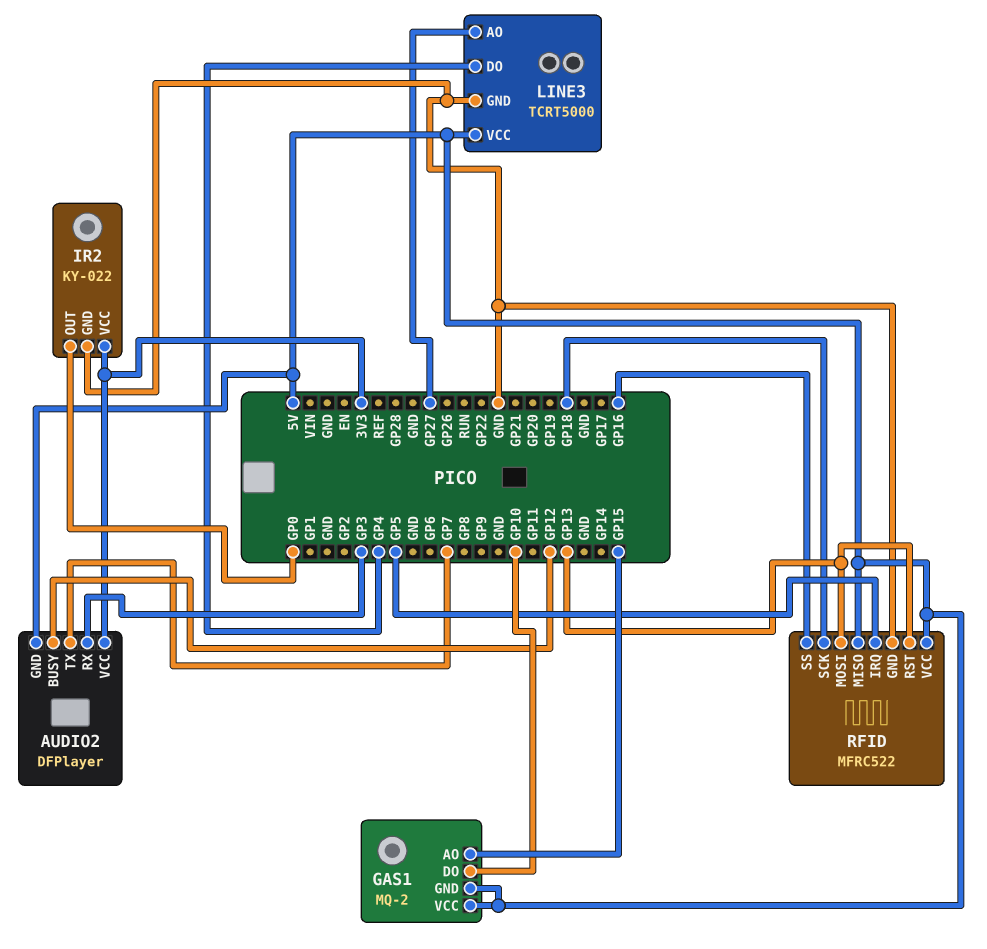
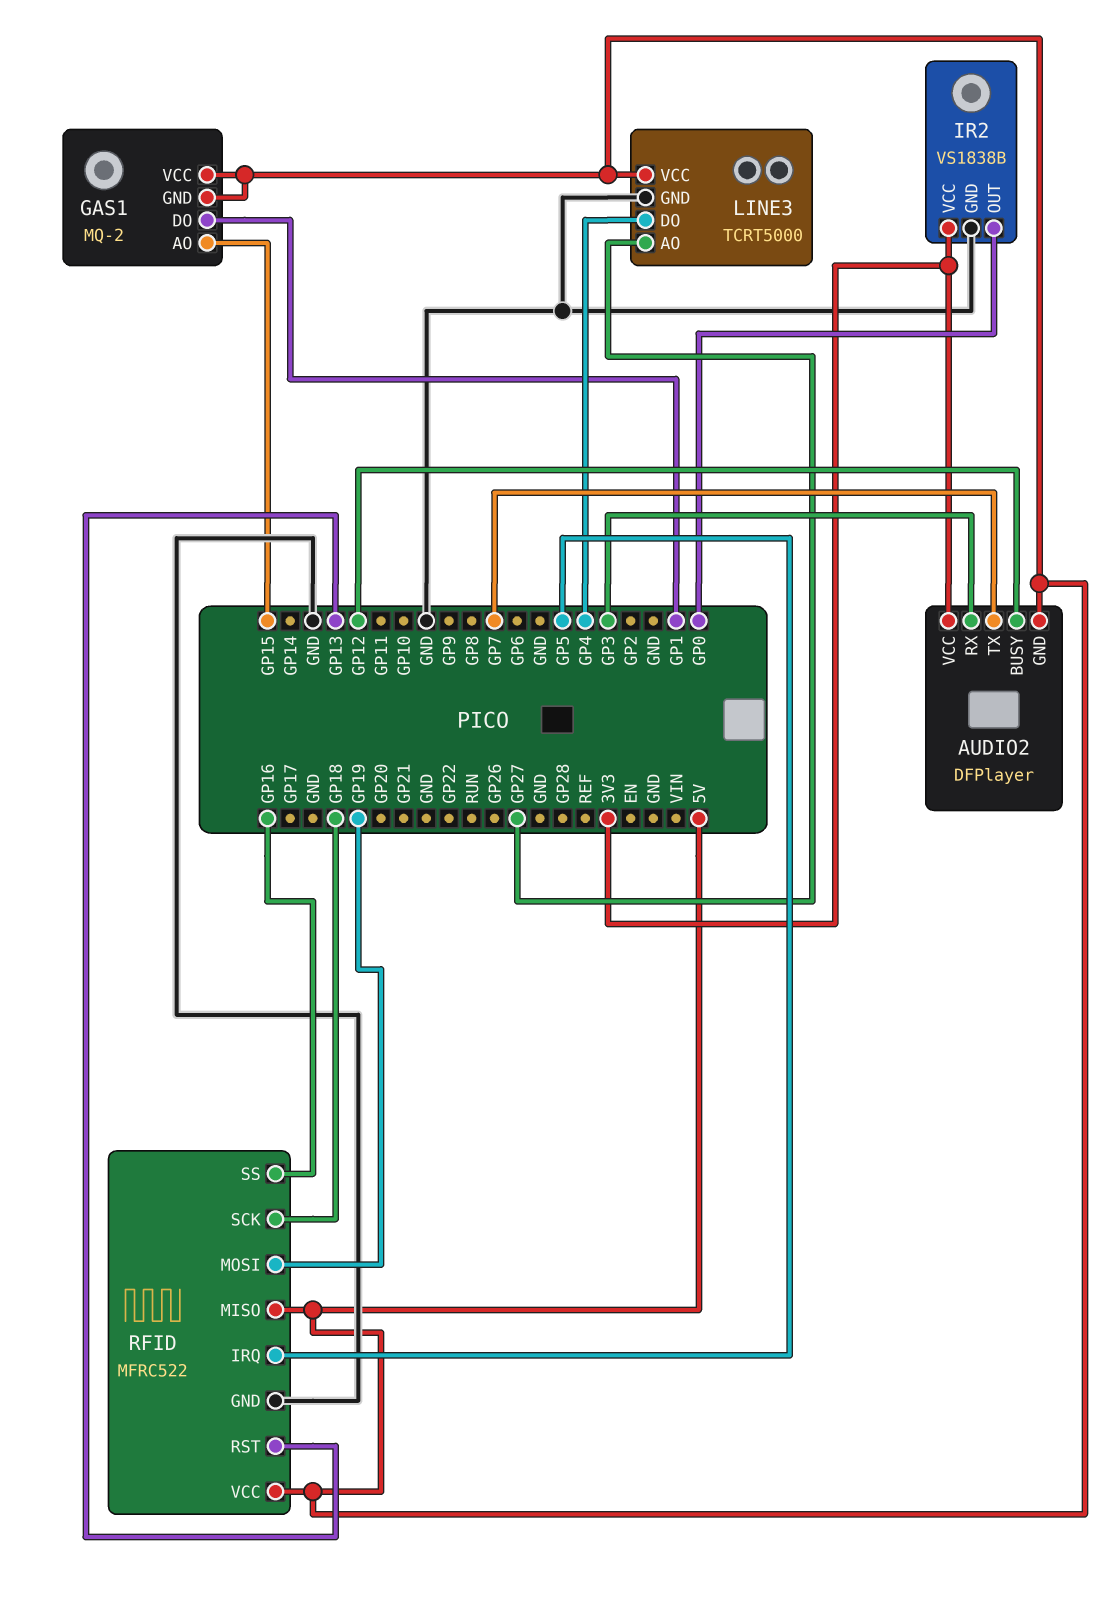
GAS1 pin DO: GP10 -> GP1
IR2: KY-022 -> VS1838B
RFID pin MOSI: GP13 -> GP19

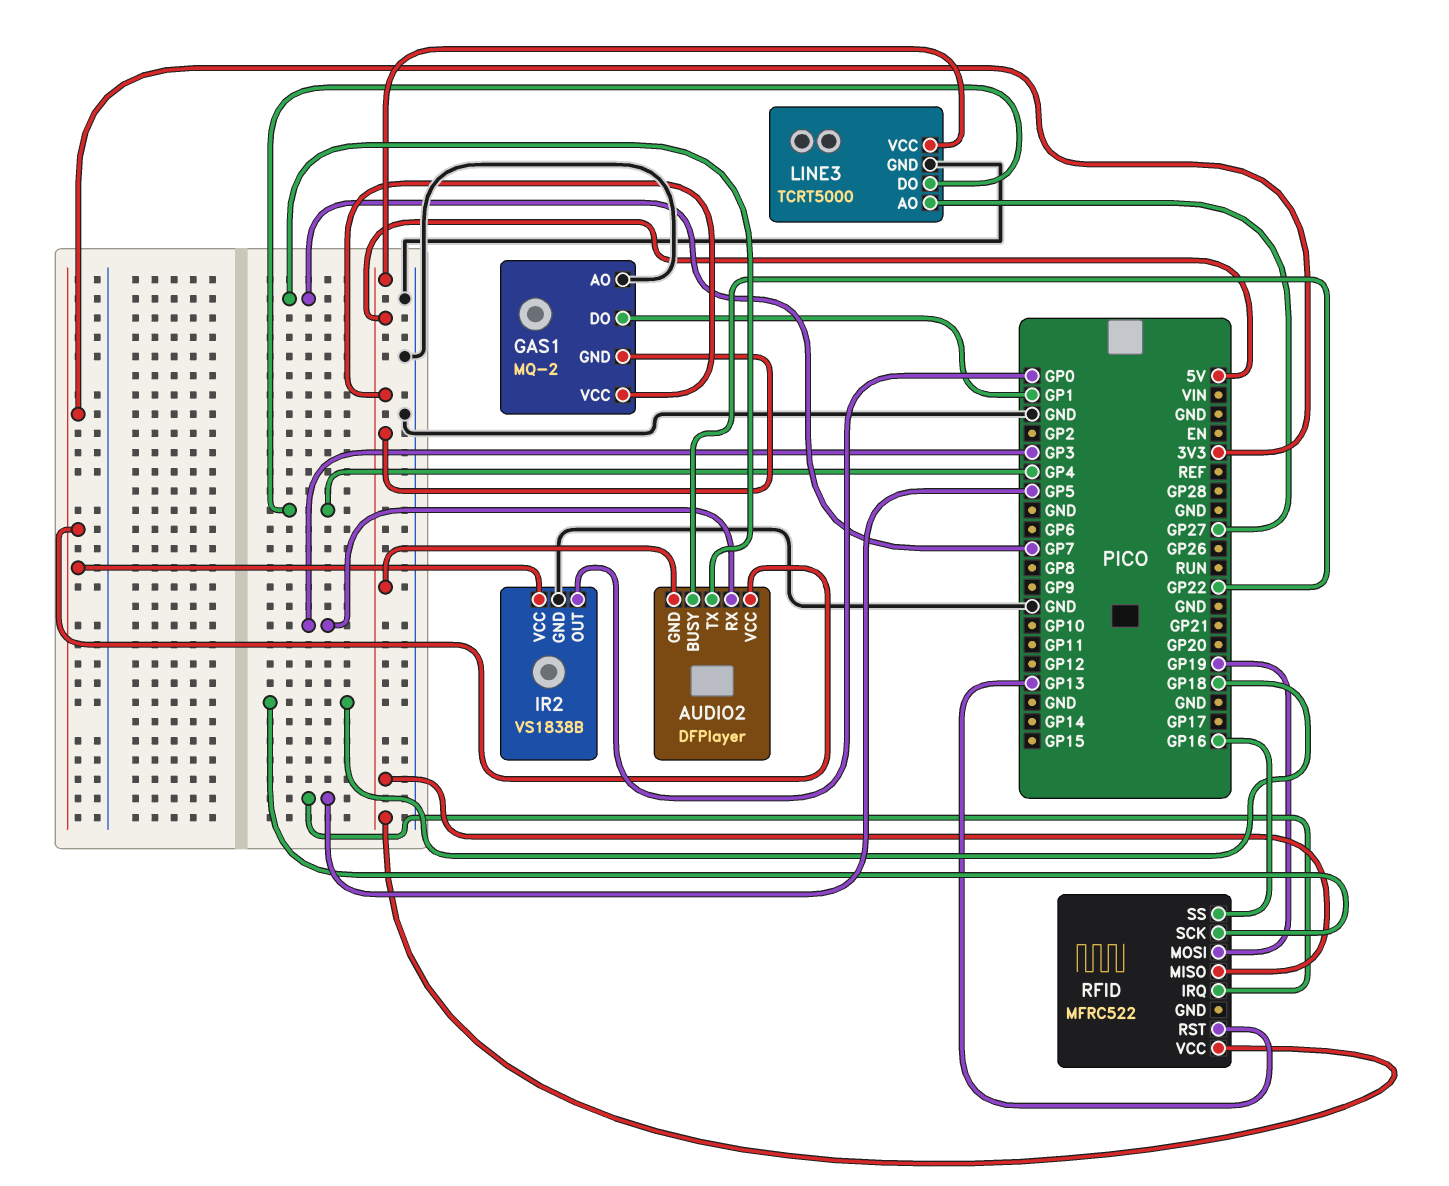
AUDIO2 pin BUSY: GP12 -> GP22
GAS1 pin AO: GP15 -> GND
RFID pin GND: GND -> none

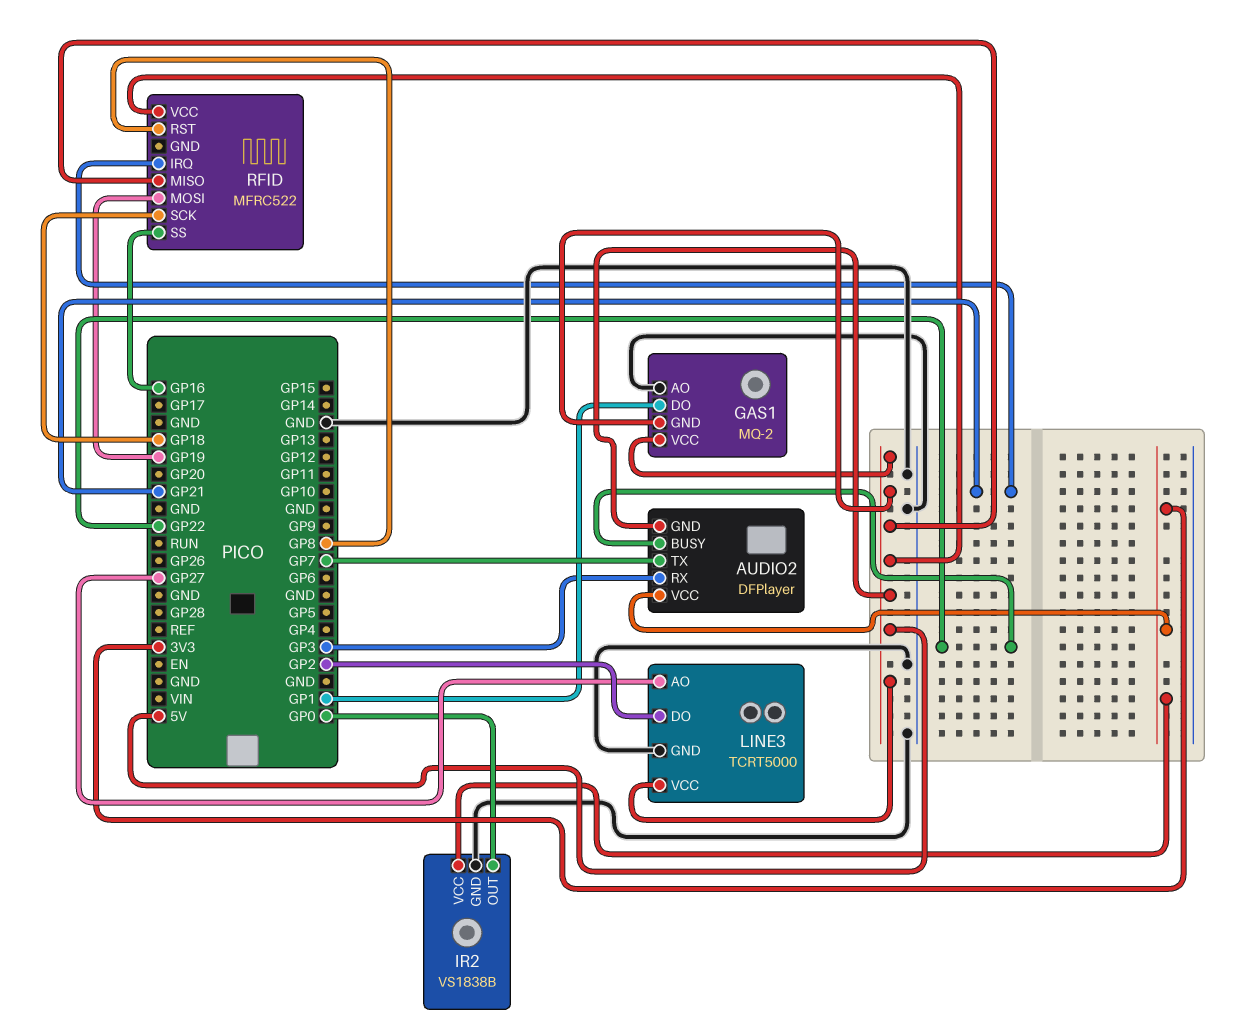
LINE3 pin DO: GP4 -> GP2
RFID pin IRQ: GP5 -> GP21
RFID pin RST: GP13 -> GP8

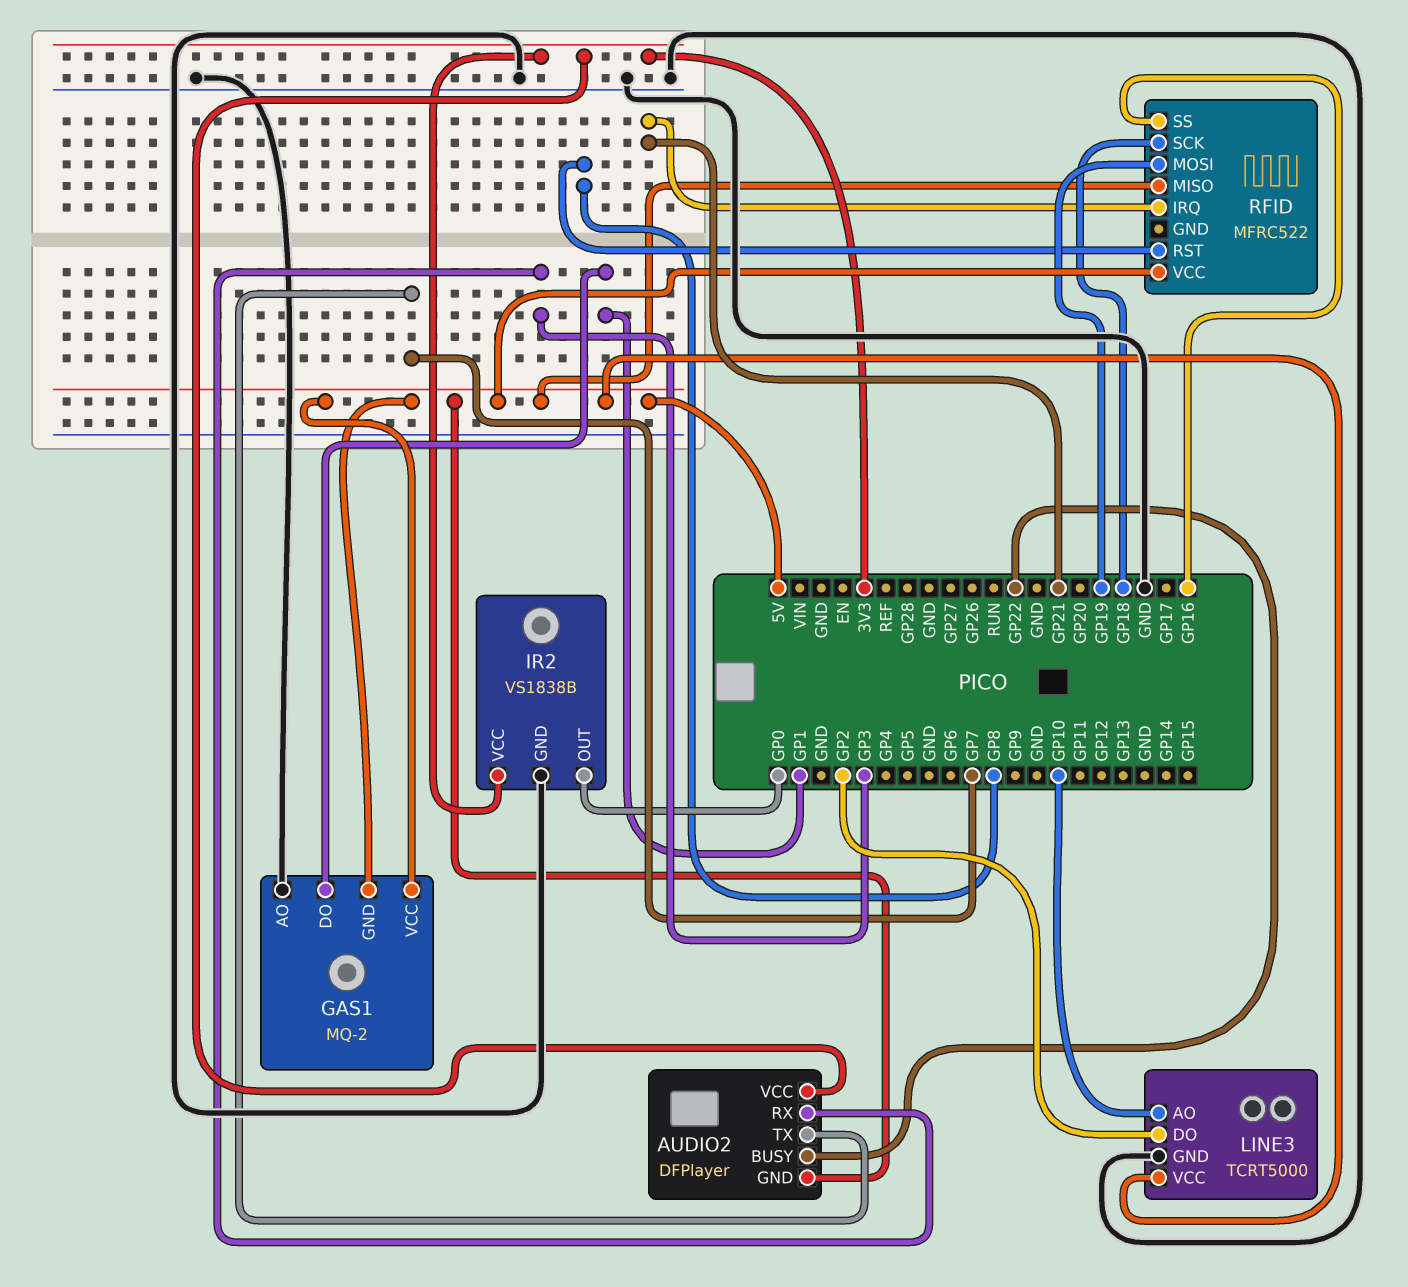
LINE3 pin AO: GP27 -> GP10

